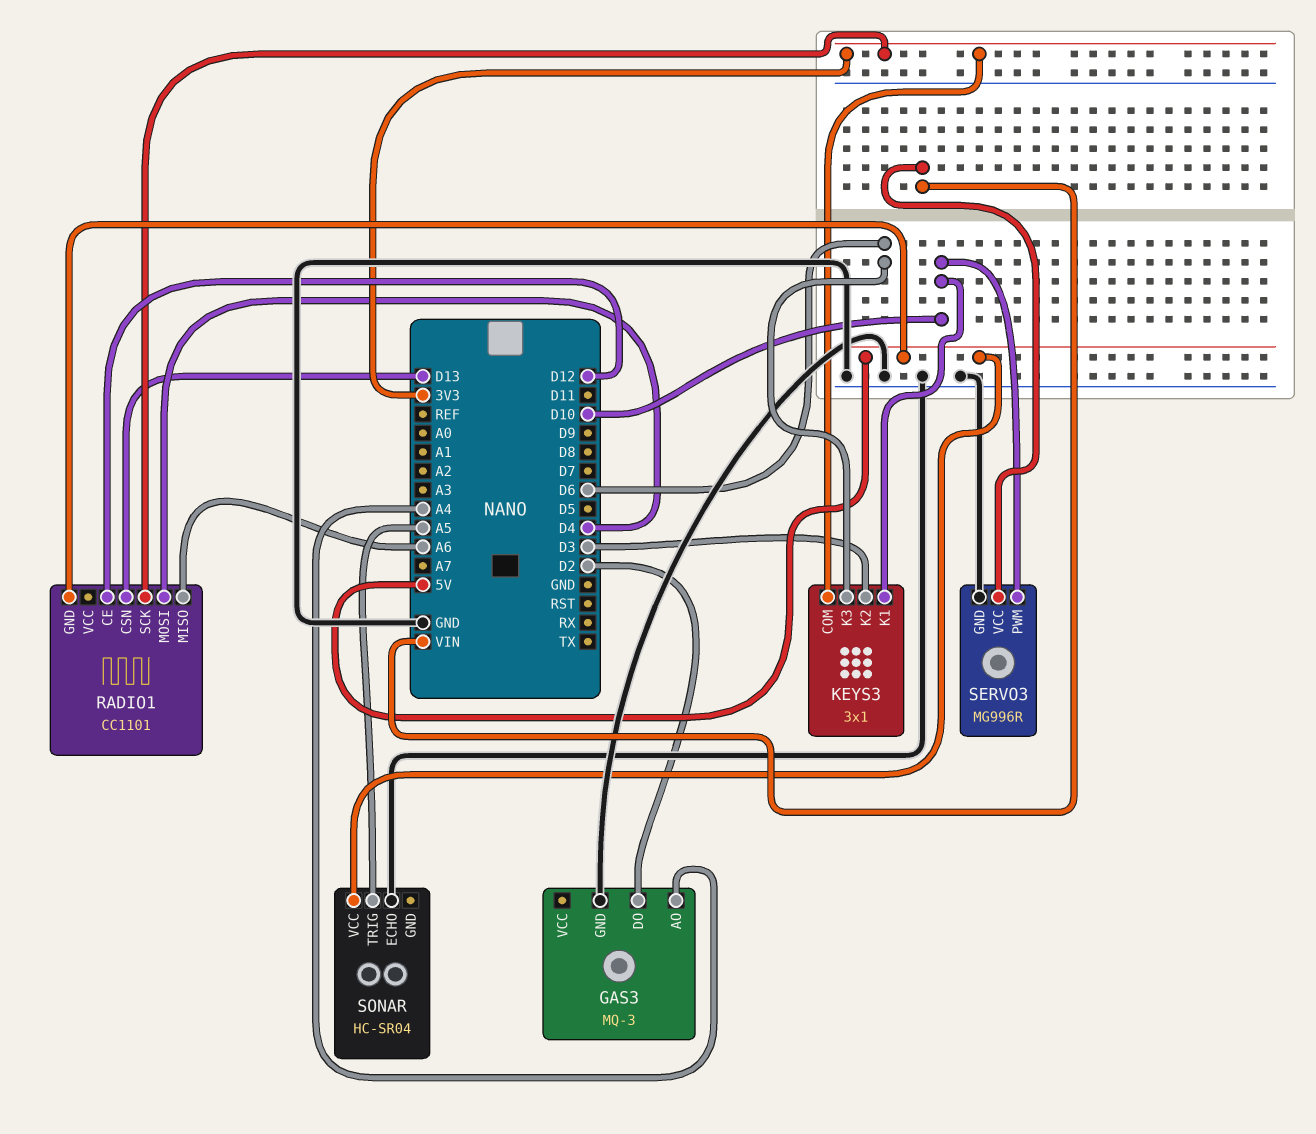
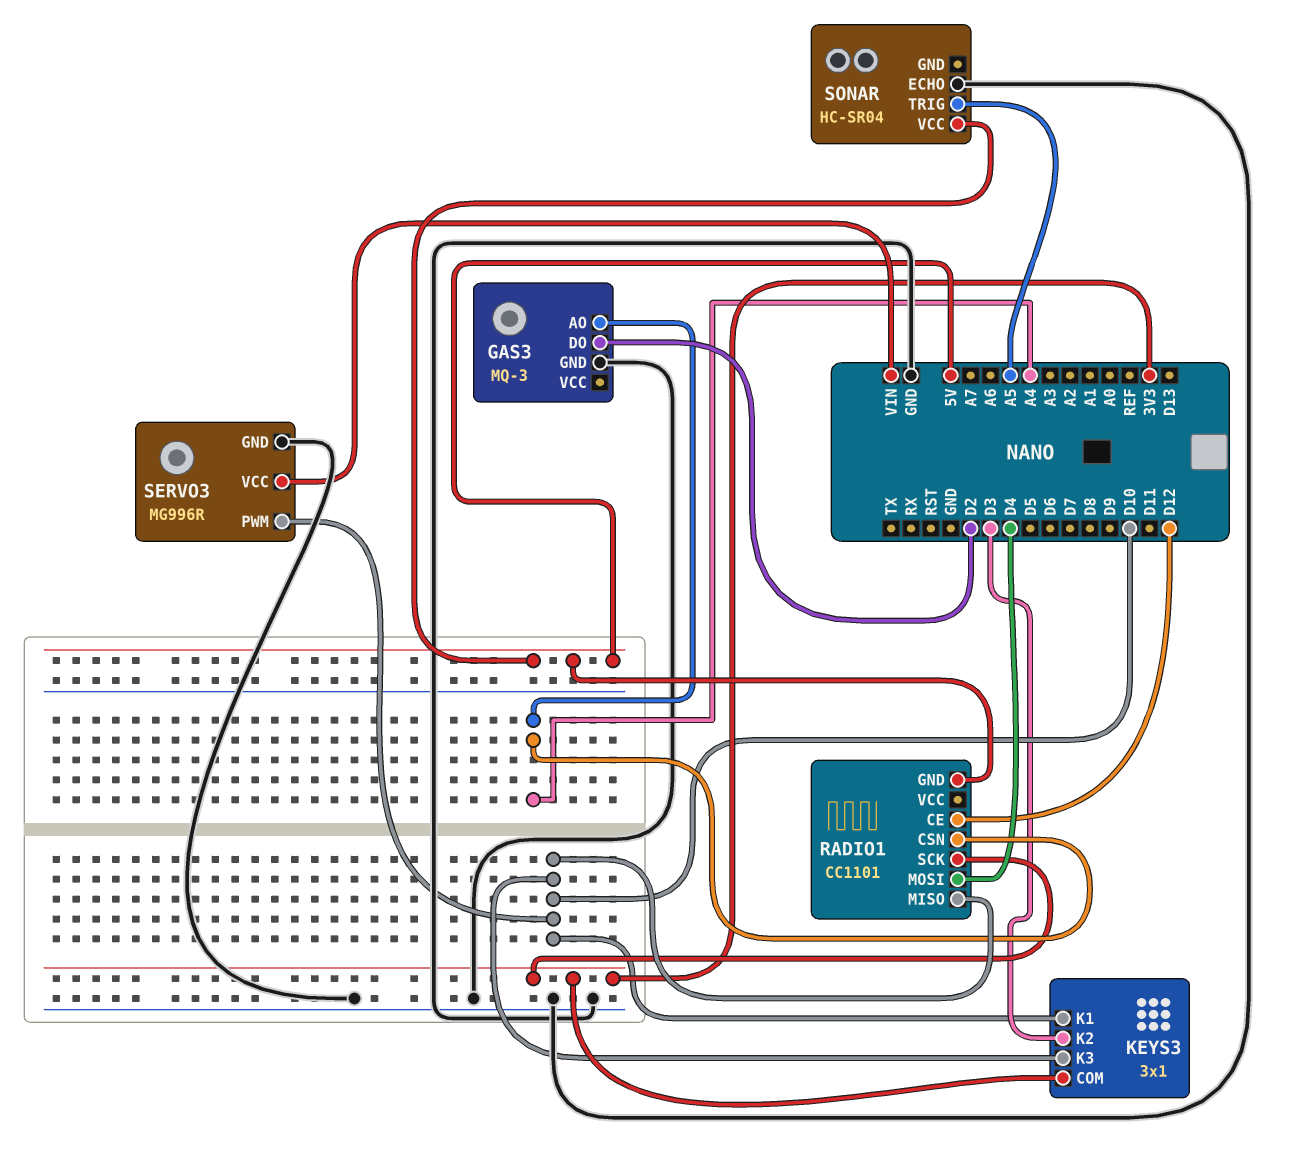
KEYS3 pin K3: D6 -> D10
RADIO1 pin CSN: D13 -> A4
RADIO1 pin MISO: A6 -> D10

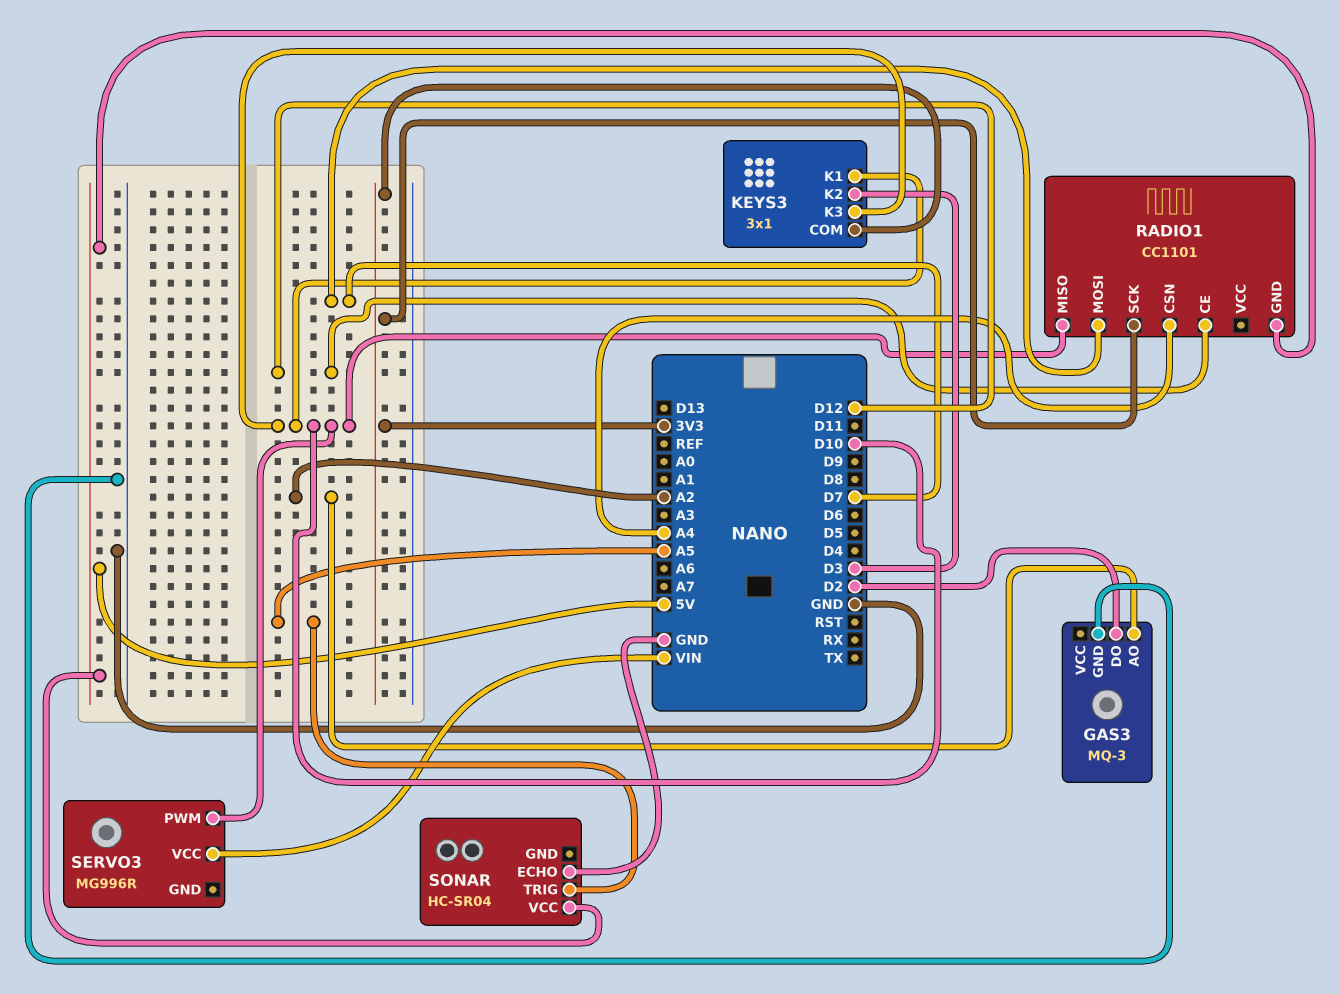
GAS3 pin AO: A4 -> A2
RADIO1 pin MOSI: D4 -> D7
SERVO3 pin GND: GND -> none

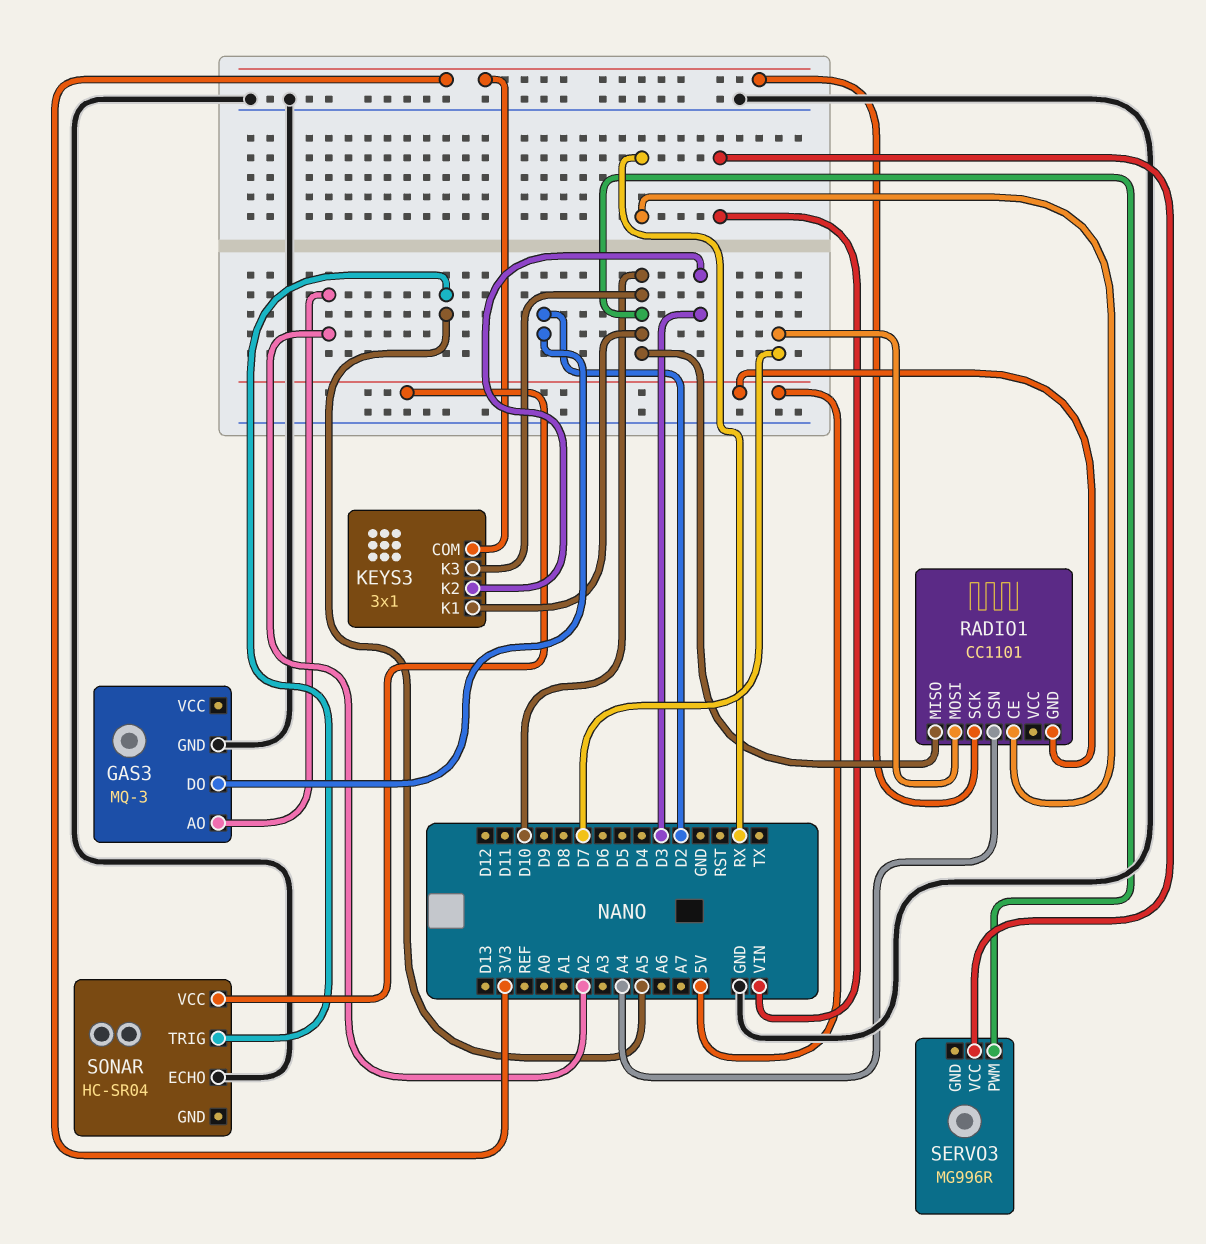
RADIO1 pin CE: D12 -> RX

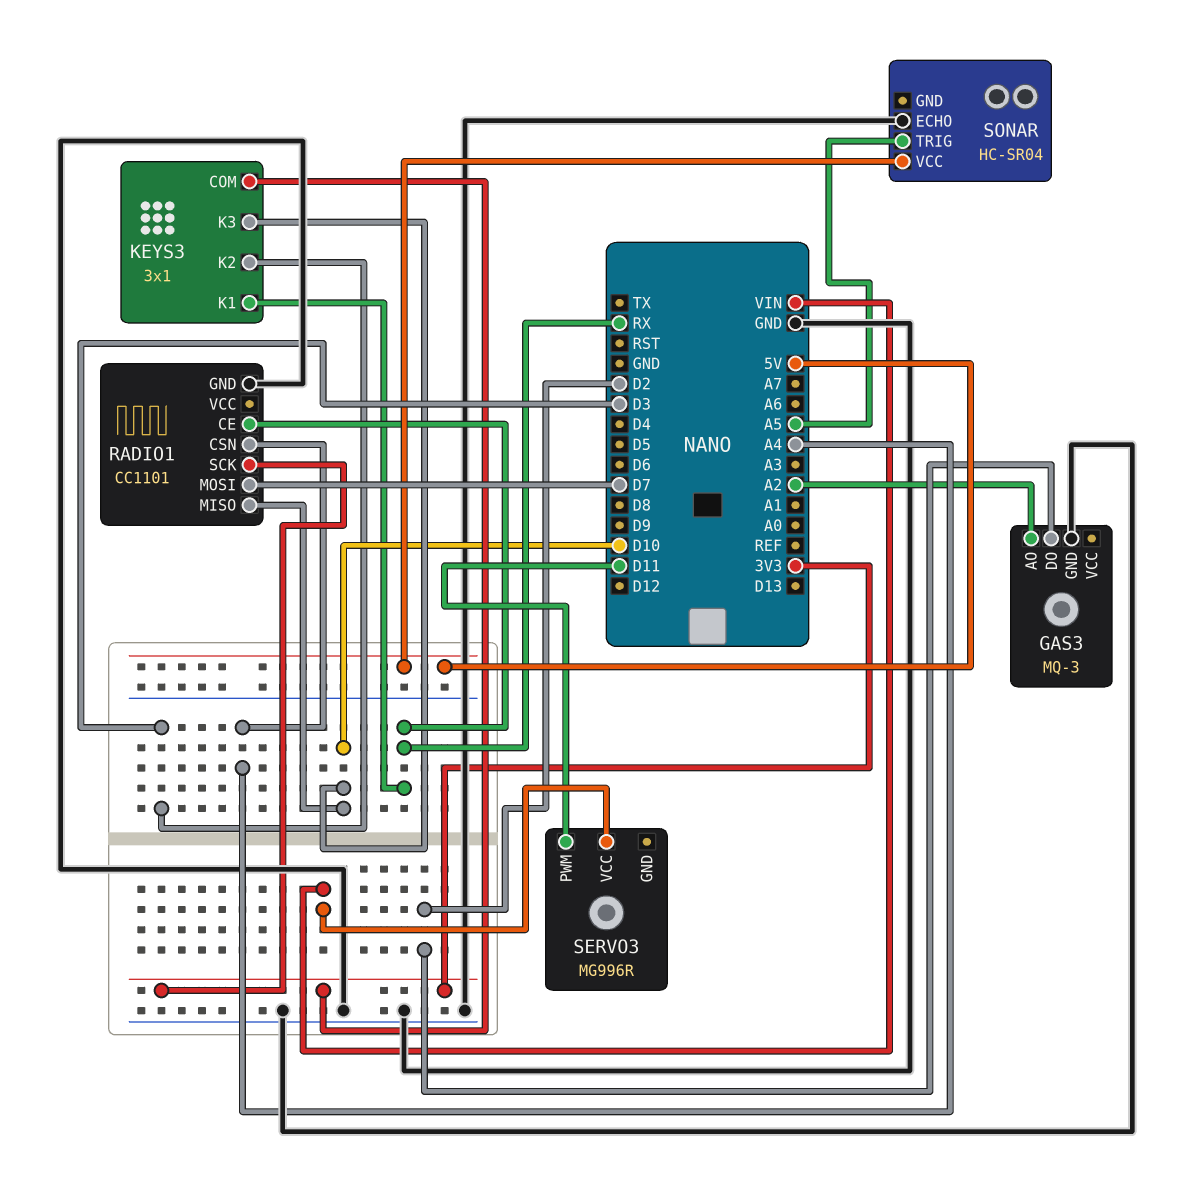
KEYS3 pin K1: D10 -> RX
RADIO1 pin GND: 5V -> GND
SERVO3 pin PWM: D10 -> D11

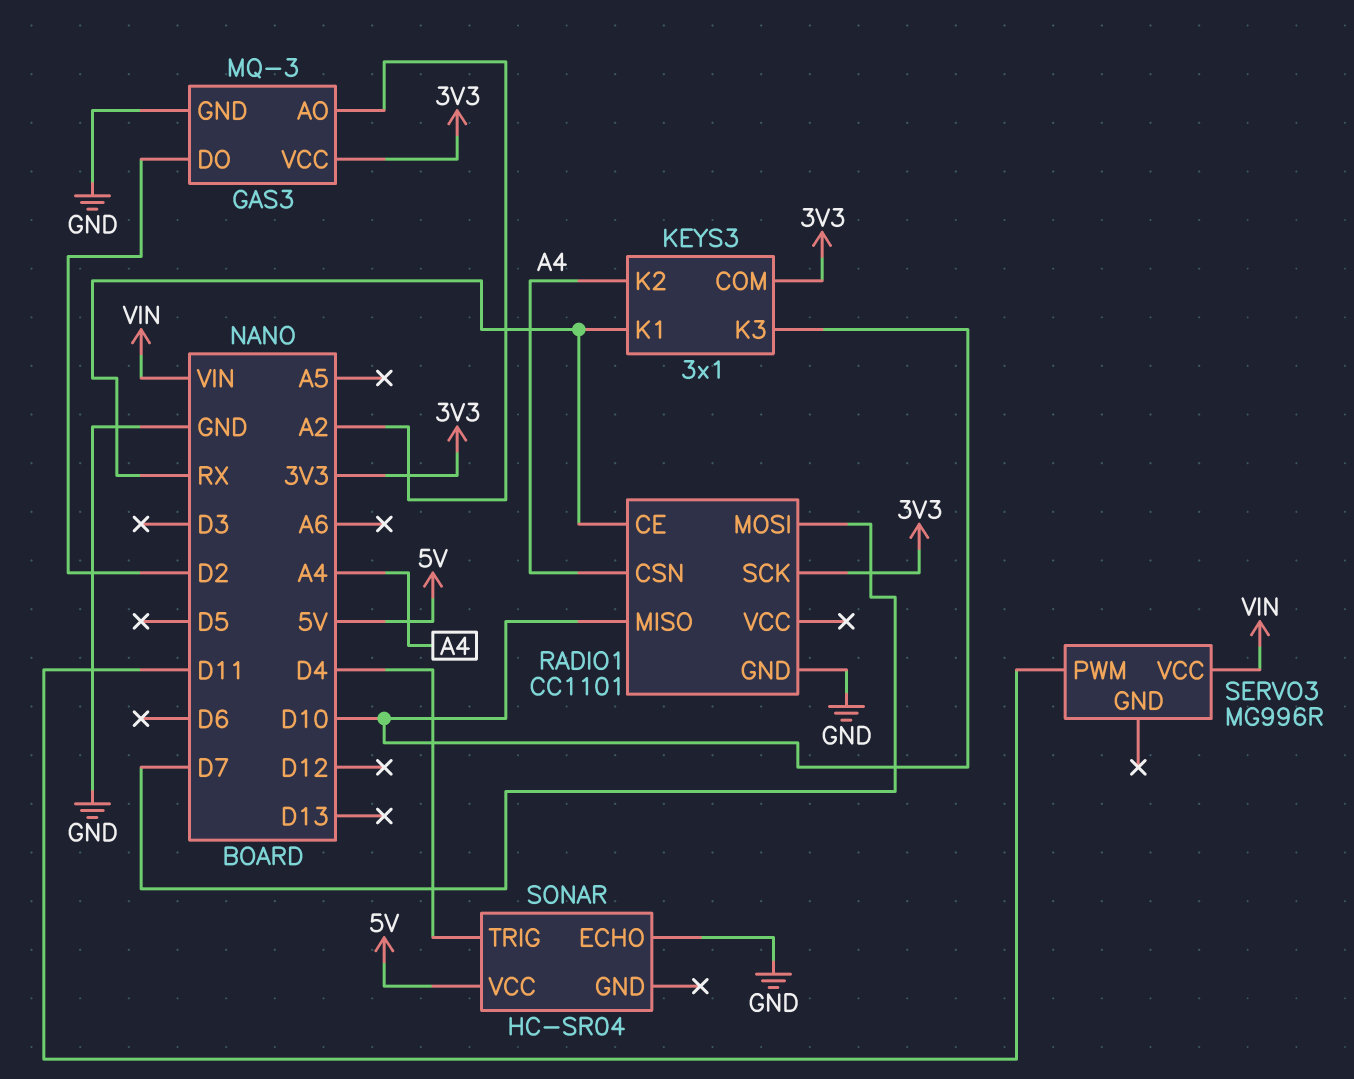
GAS3 pin VCC: none -> 3V3
KEYS3 pin K2: D3 -> A4
SONAR pin TRIG: A5 -> D4

